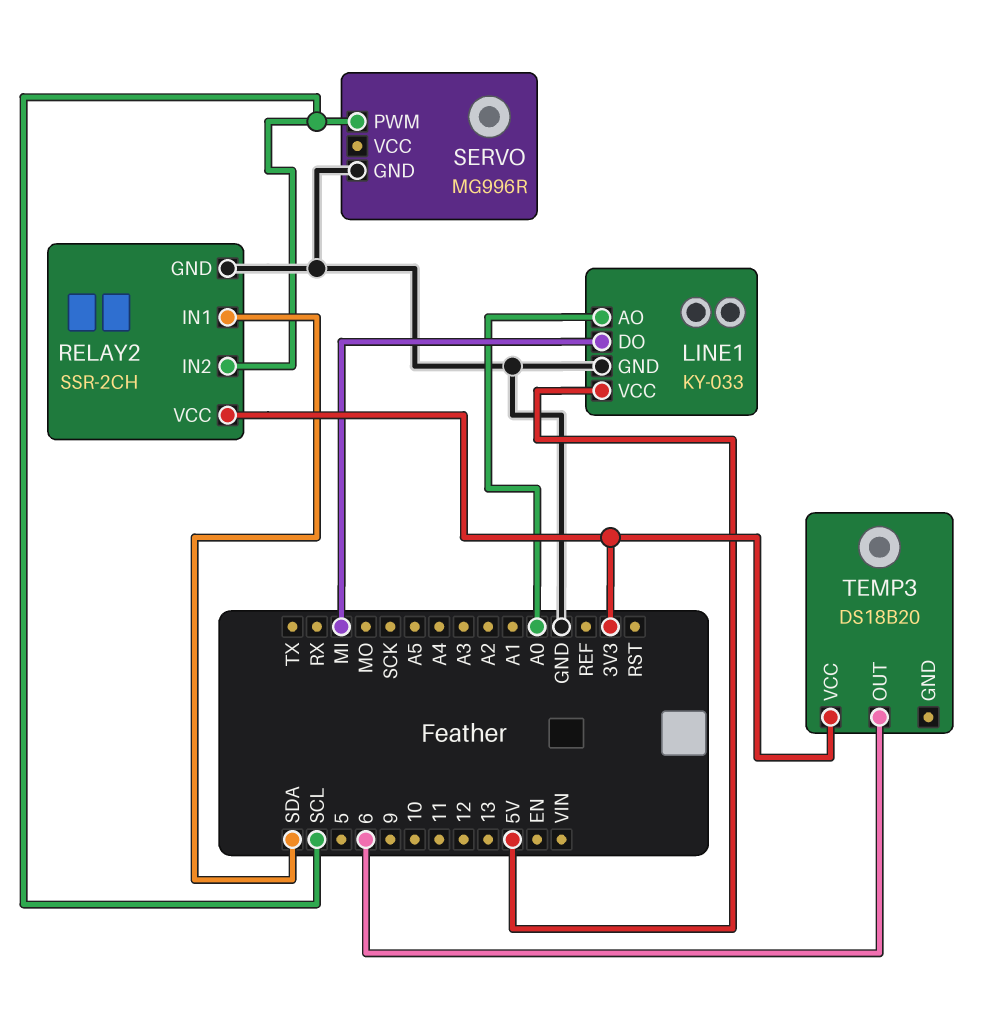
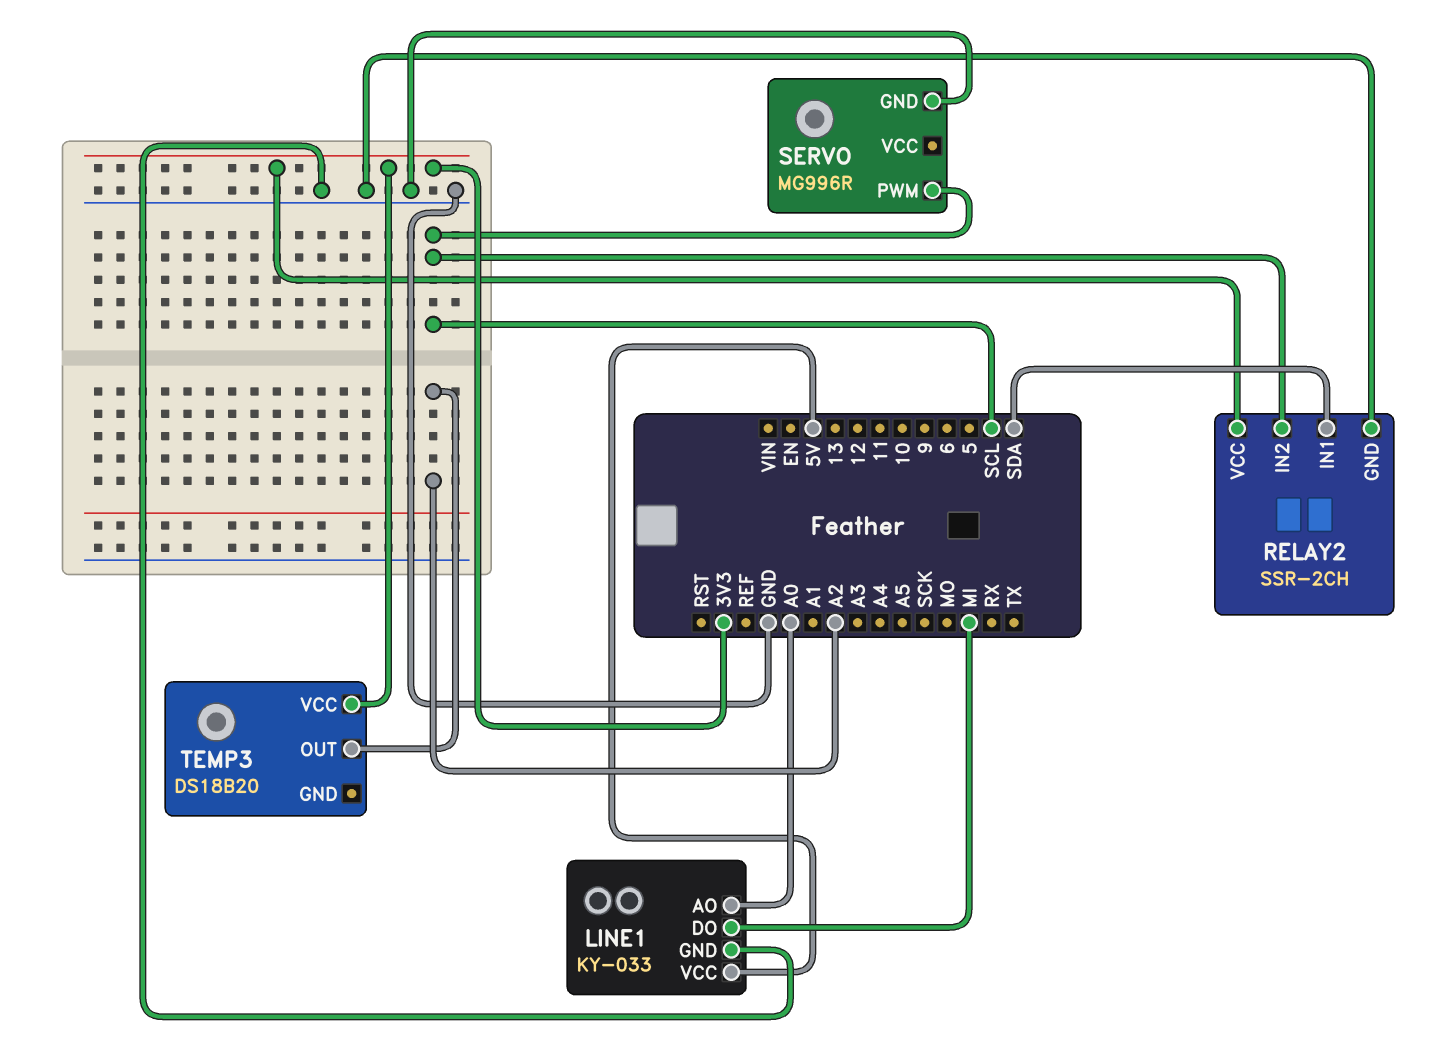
TEMP3 pin OUT: 6 -> A2

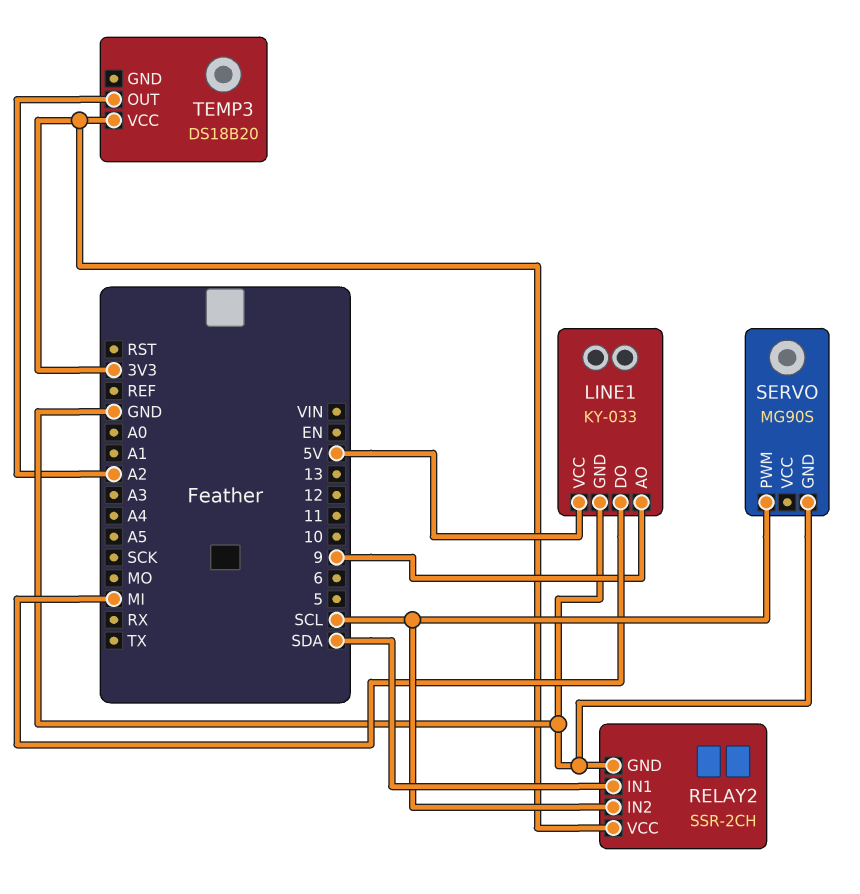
LINE1 pin AO: A0 -> 9
SERVO: MG996R -> MG90S

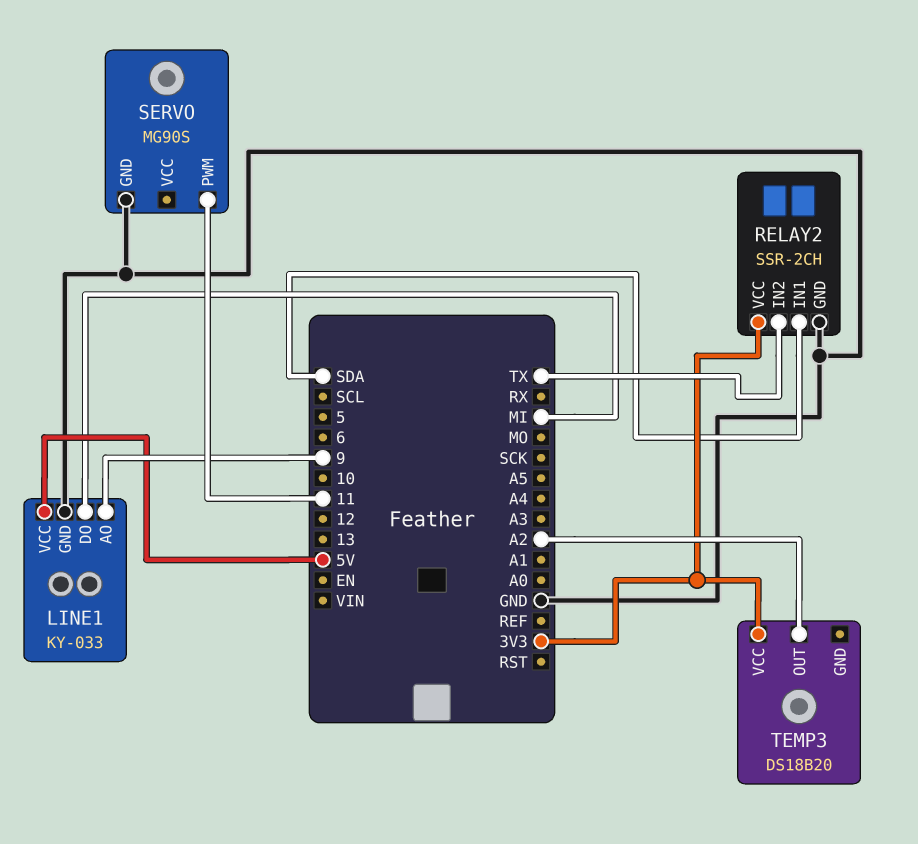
RELAY2 pin IN2: SCL -> TX
SERVO pin PWM: SCL -> 11

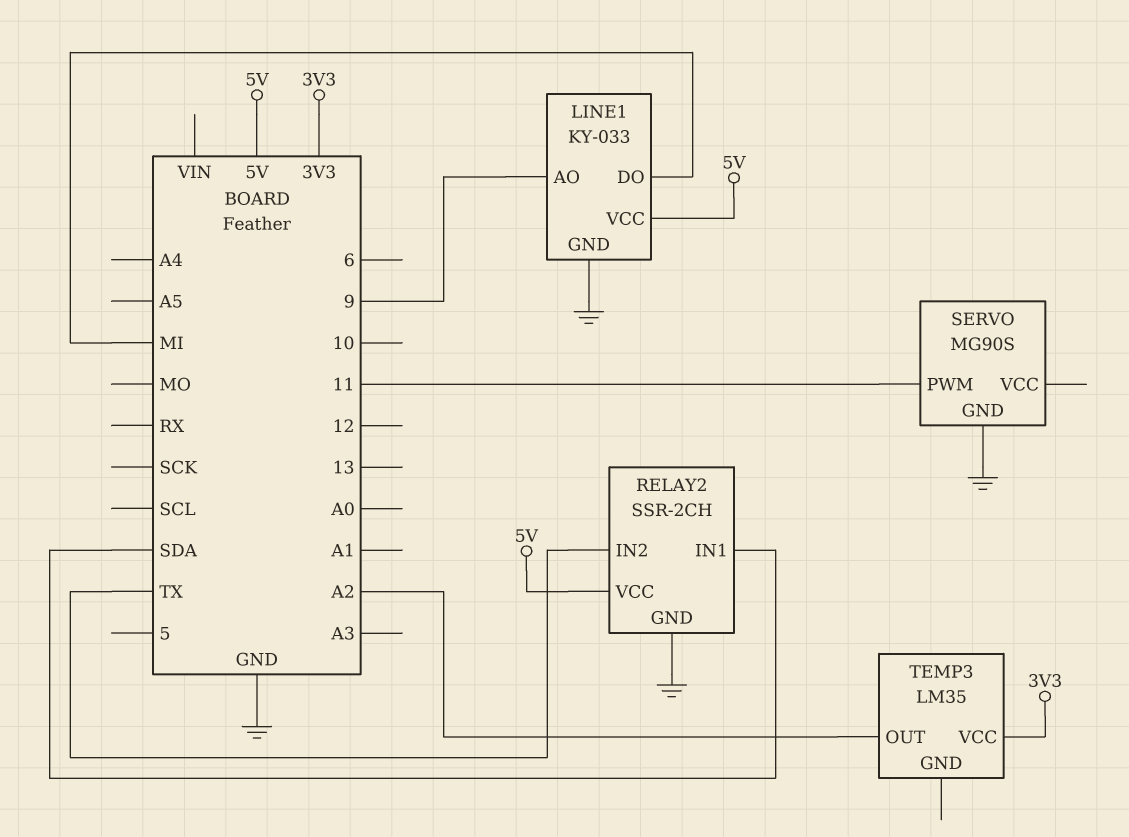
RELAY2 pin VCC: 3V3 -> 5V
TEMP3: DS18B20 -> LM35

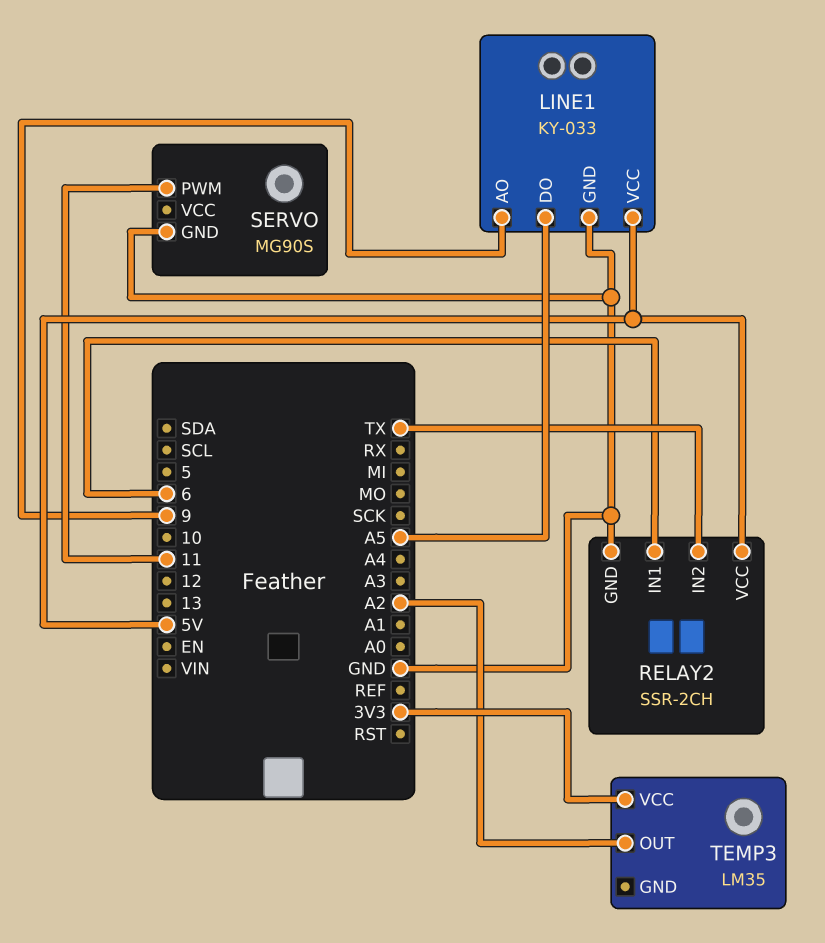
LINE1 pin DO: MI -> A5
RELAY2 pin IN1: SDA -> 6

